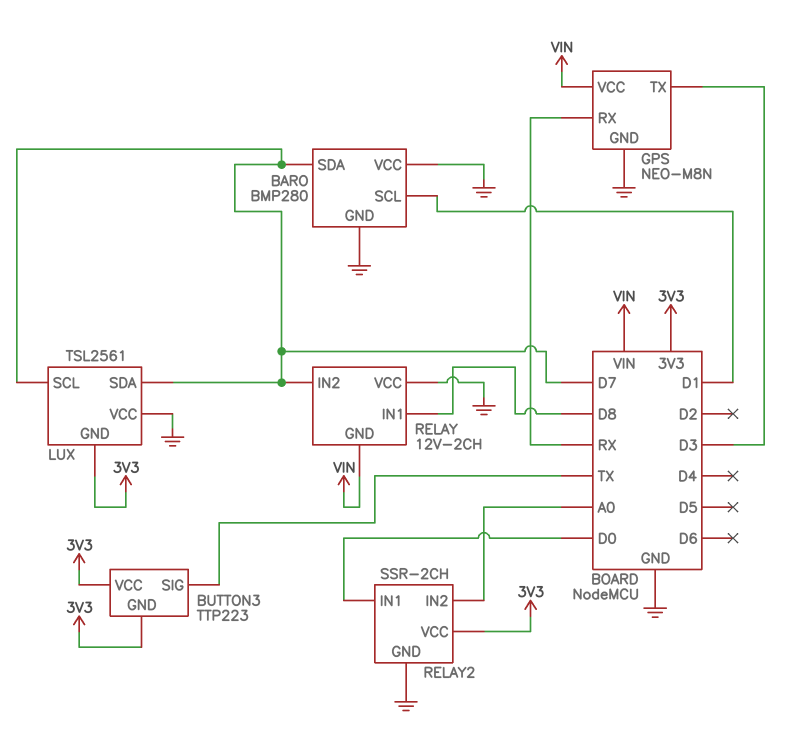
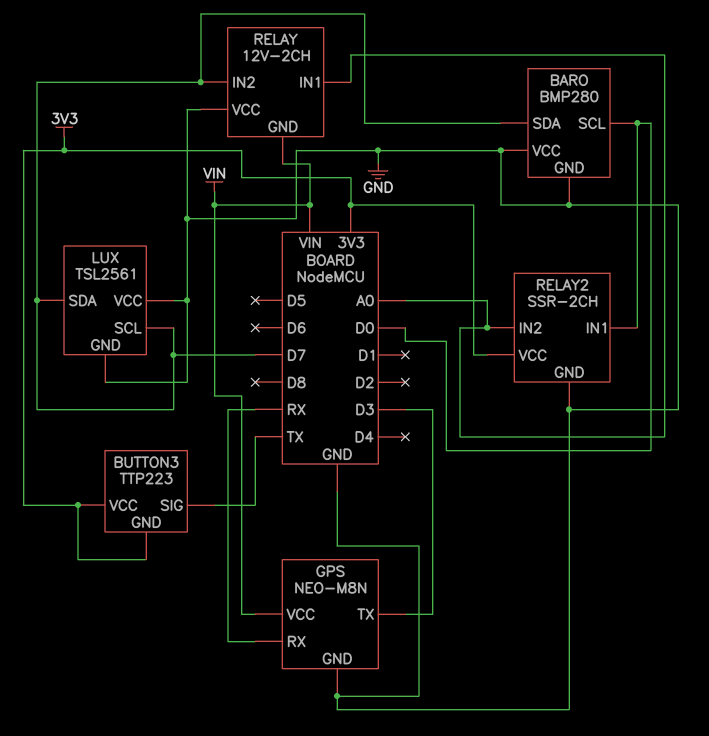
BARO pin SCL: D1 -> D0
LUX pin GND: 3V3 -> GND
RELAY pin IN1: D8 -> A0

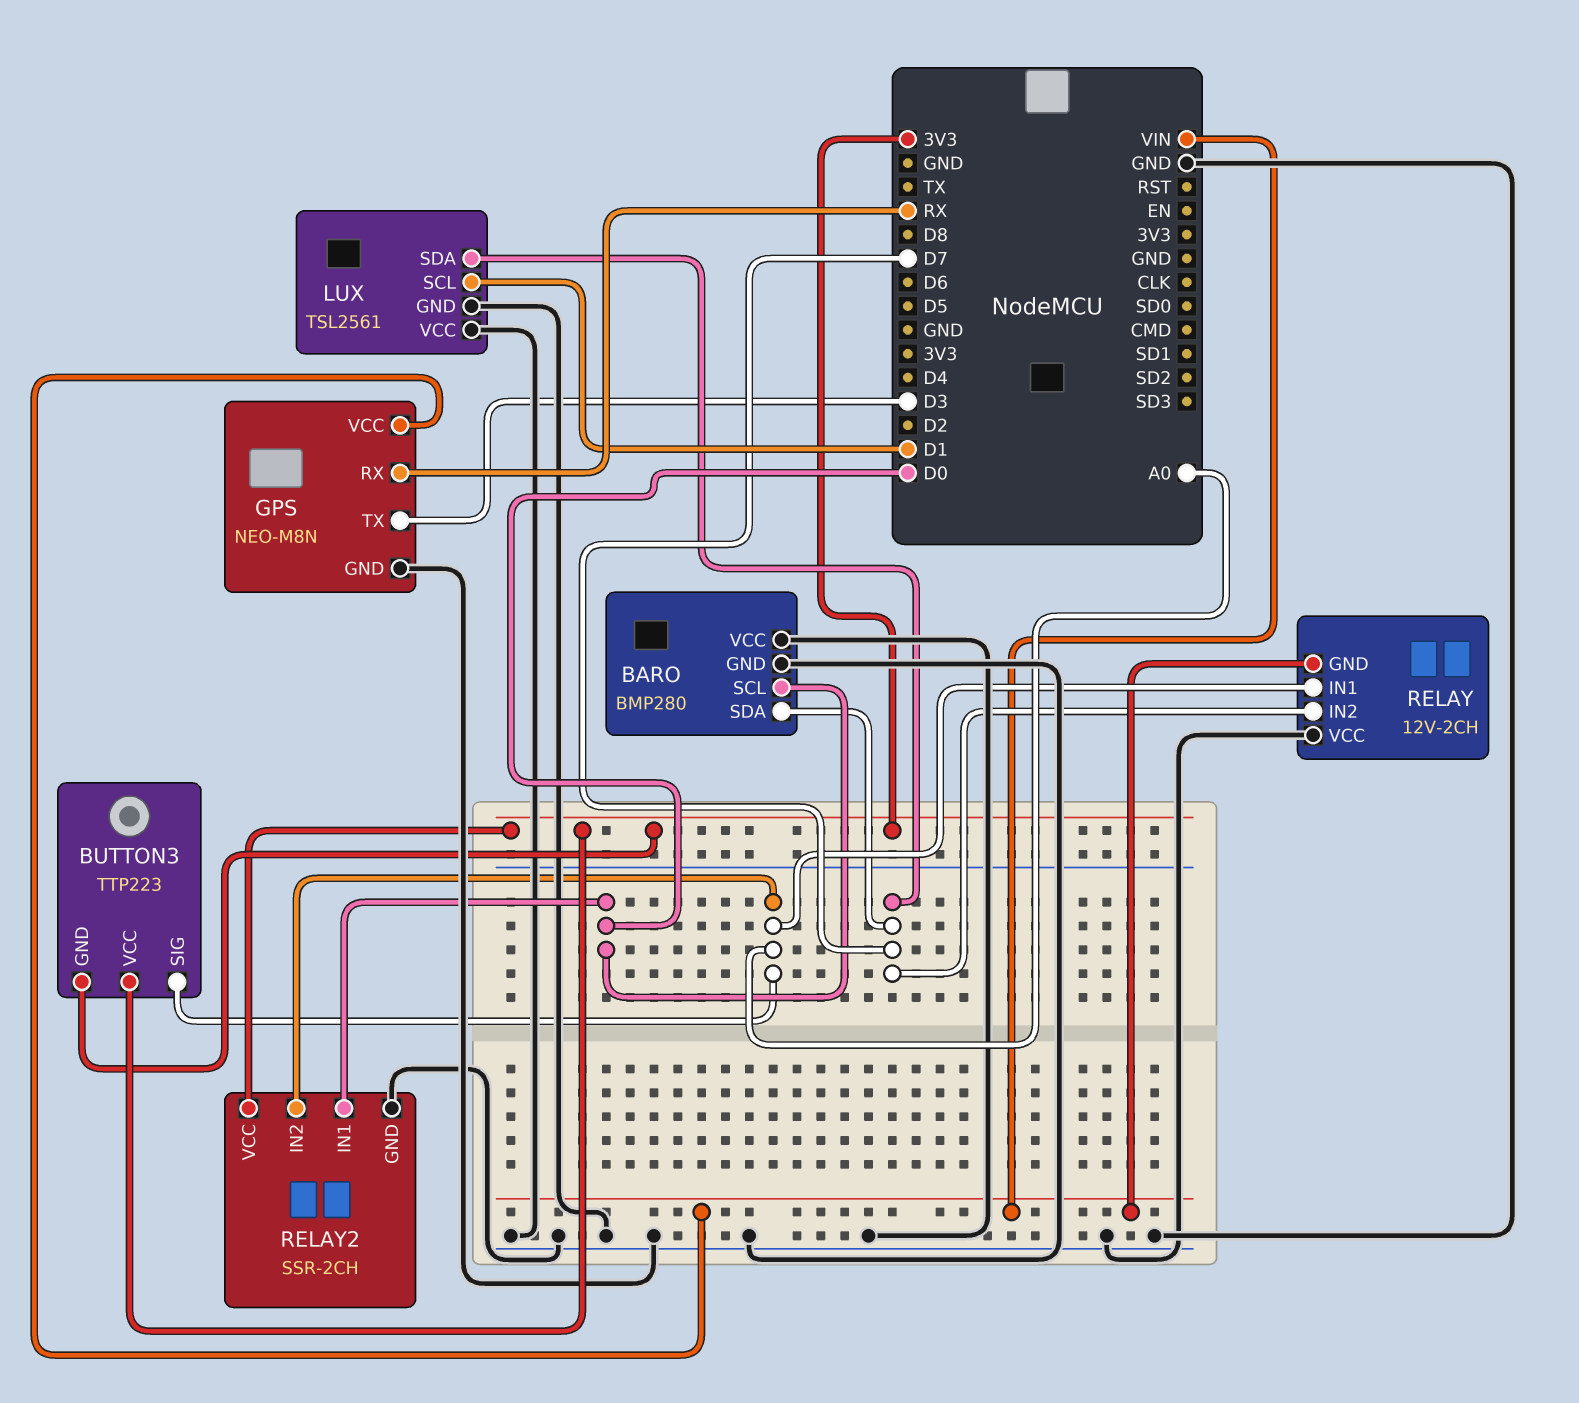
BUTTON3 pin SIG: TX -> A0
LUX pin SCL: D7 -> D1

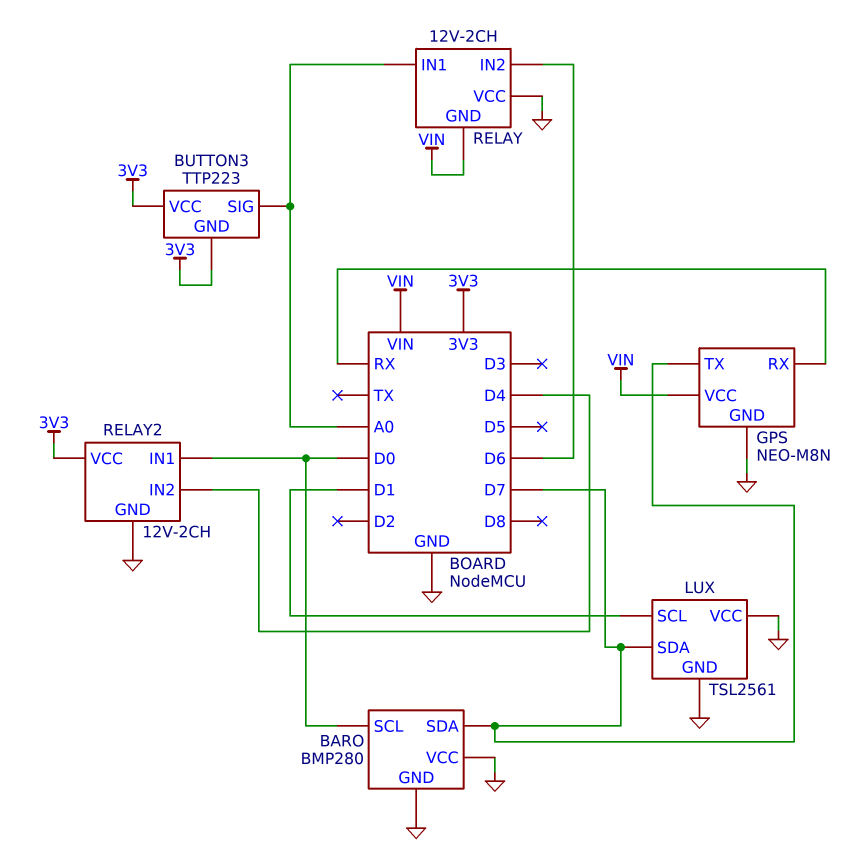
GPS pin TX: D3 -> D7
RELAY pin IN2: D7 -> D6
RELAY2: SSR-2CH -> 12V-2CH
RELAY2 pin IN2: A0 -> D4

